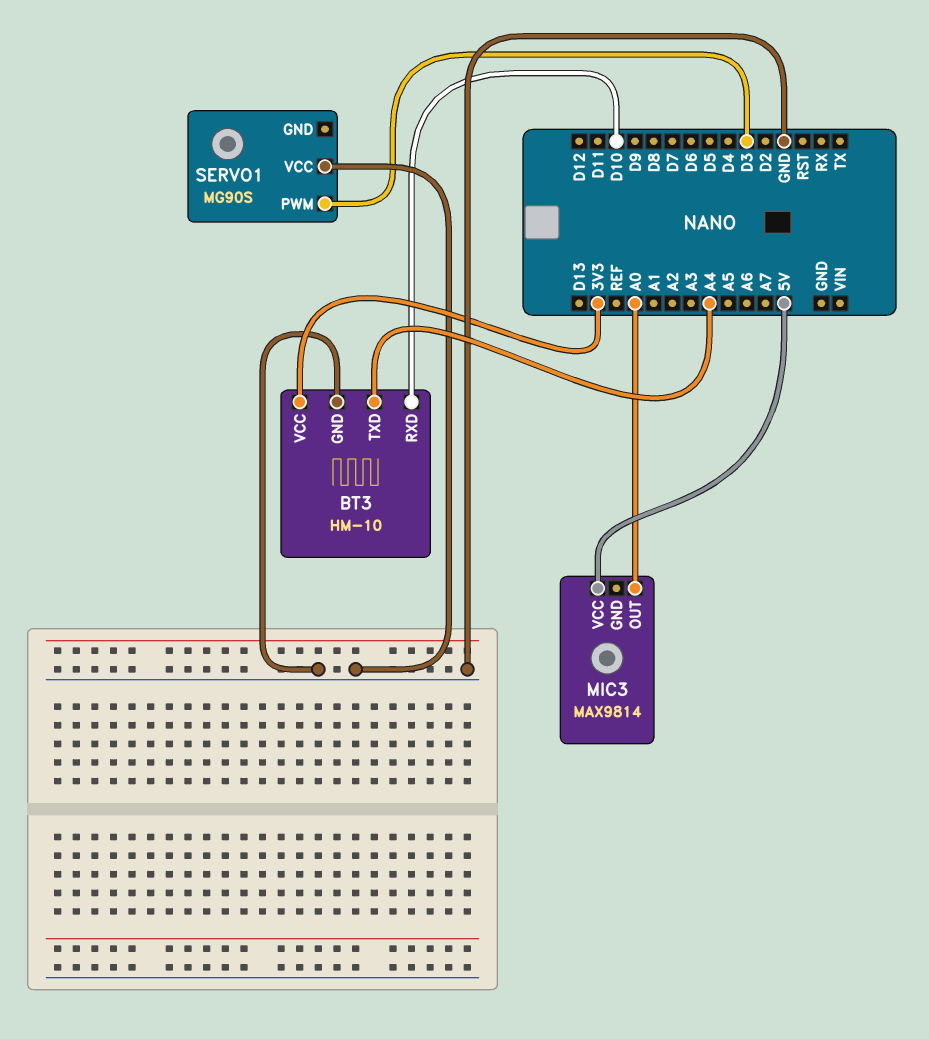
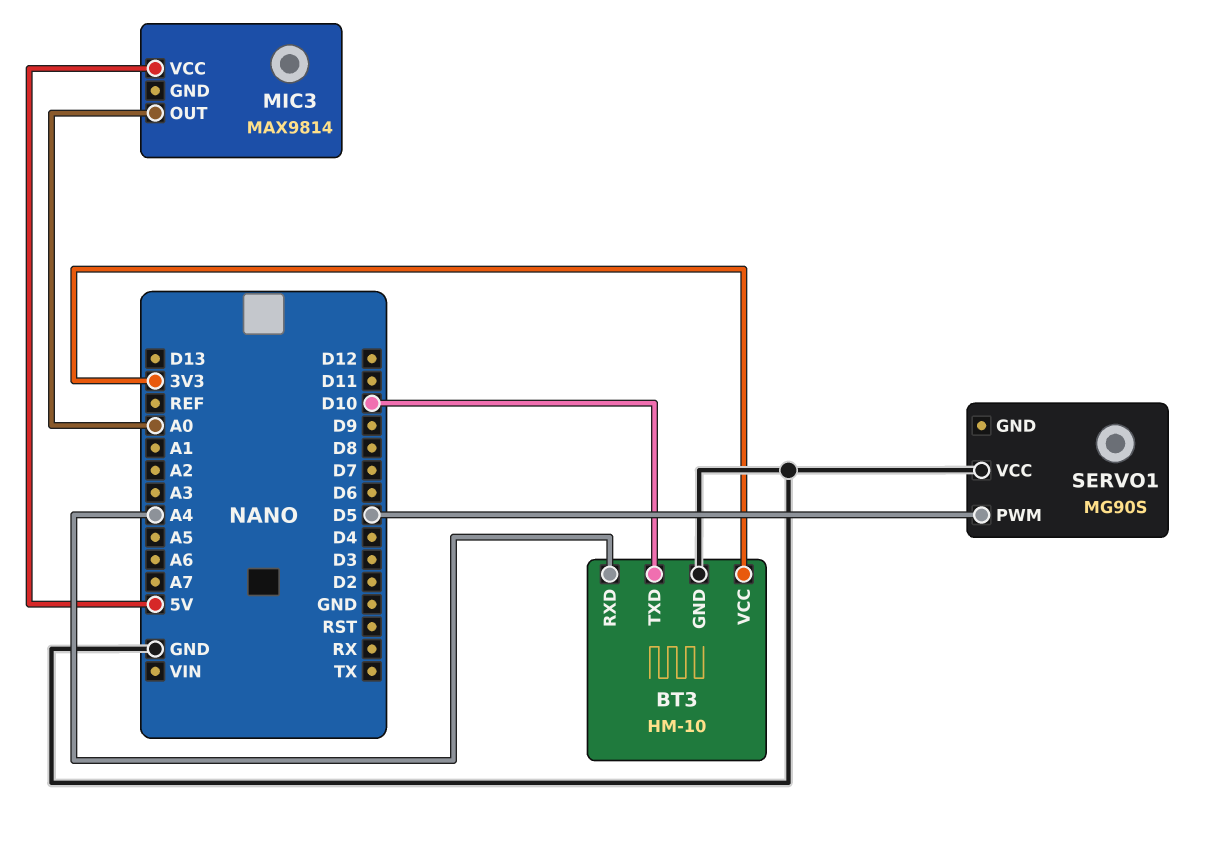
BT3 pin RXD: D10 -> A4
BT3 pin TXD: A4 -> D10
SERVO1 pin PWM: D3 -> D5

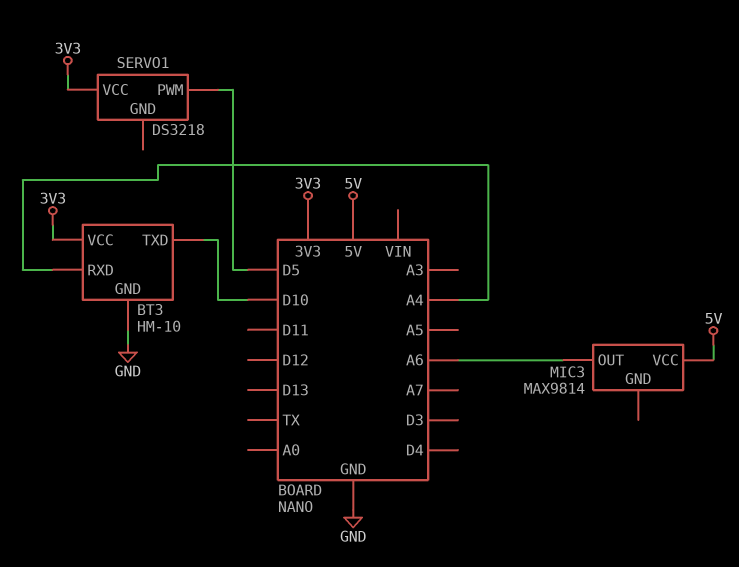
MIC3 pin OUT: A0 -> A6
SERVO1: MG90S -> DS3218
SERVO1 pin VCC: GND -> 3V3

